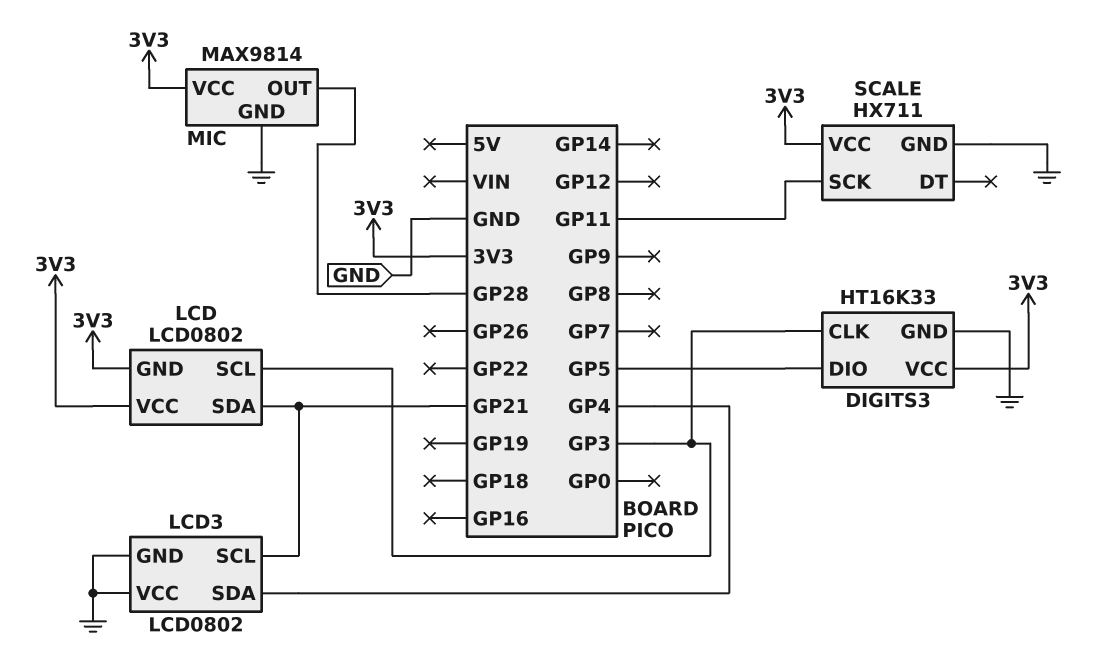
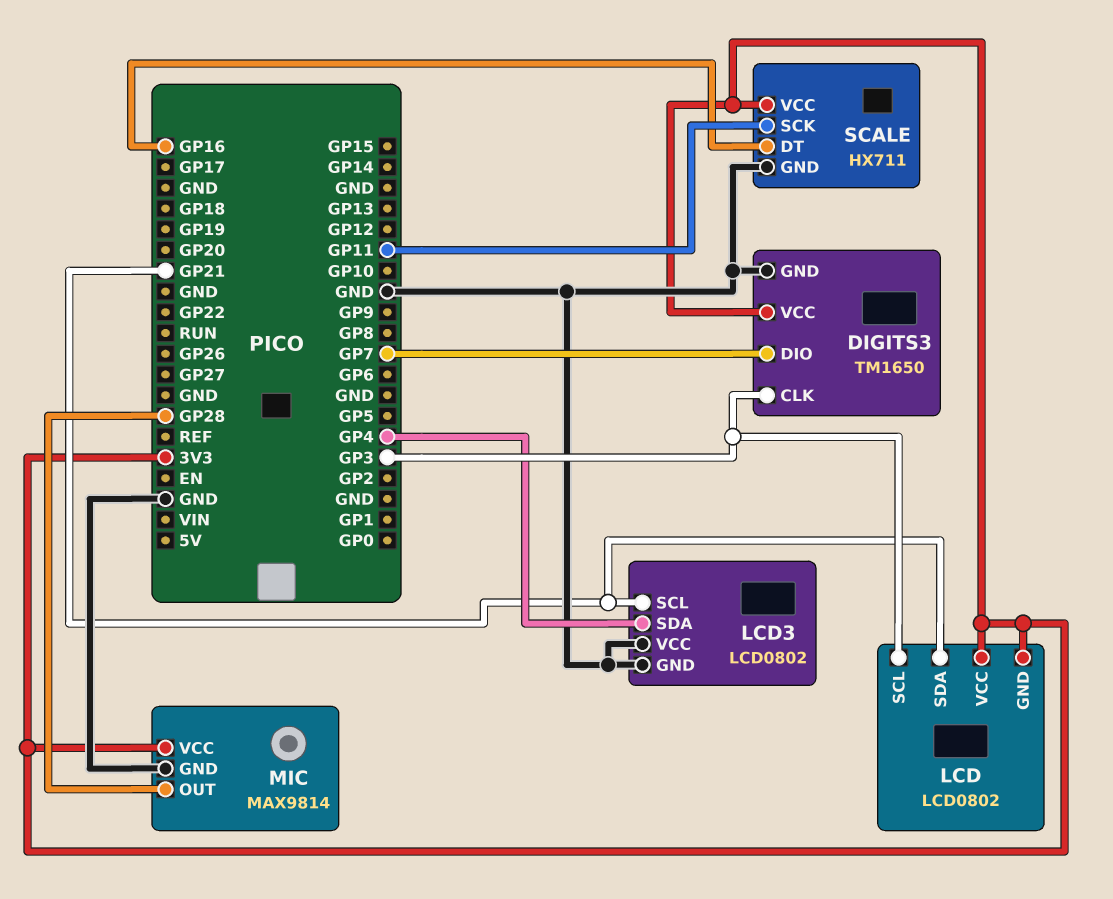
DIGITS3: HT16K33 -> TM1650
DIGITS3 pin DIO: GP5 -> GP7
SCALE pin DT: none -> GP16

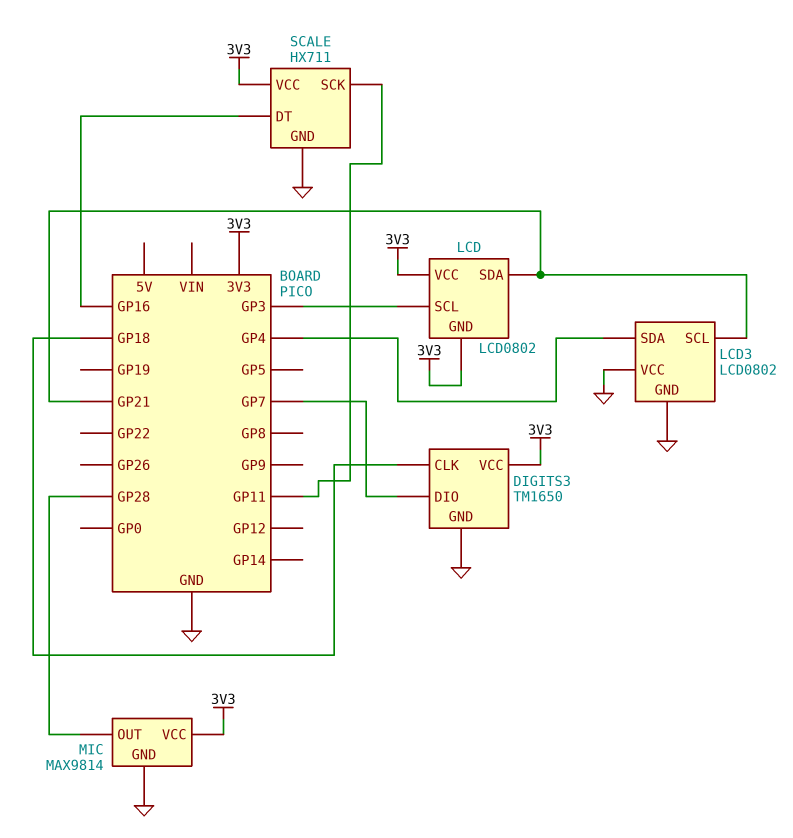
DIGITS3 pin CLK: GP3 -> GP18

